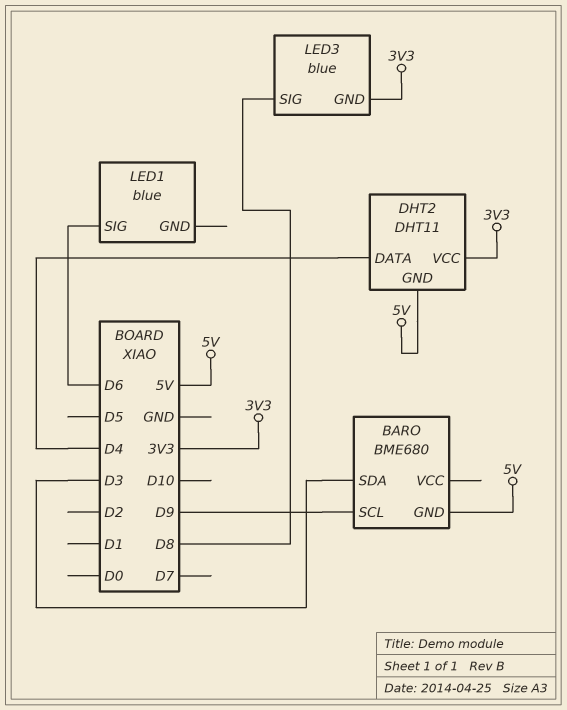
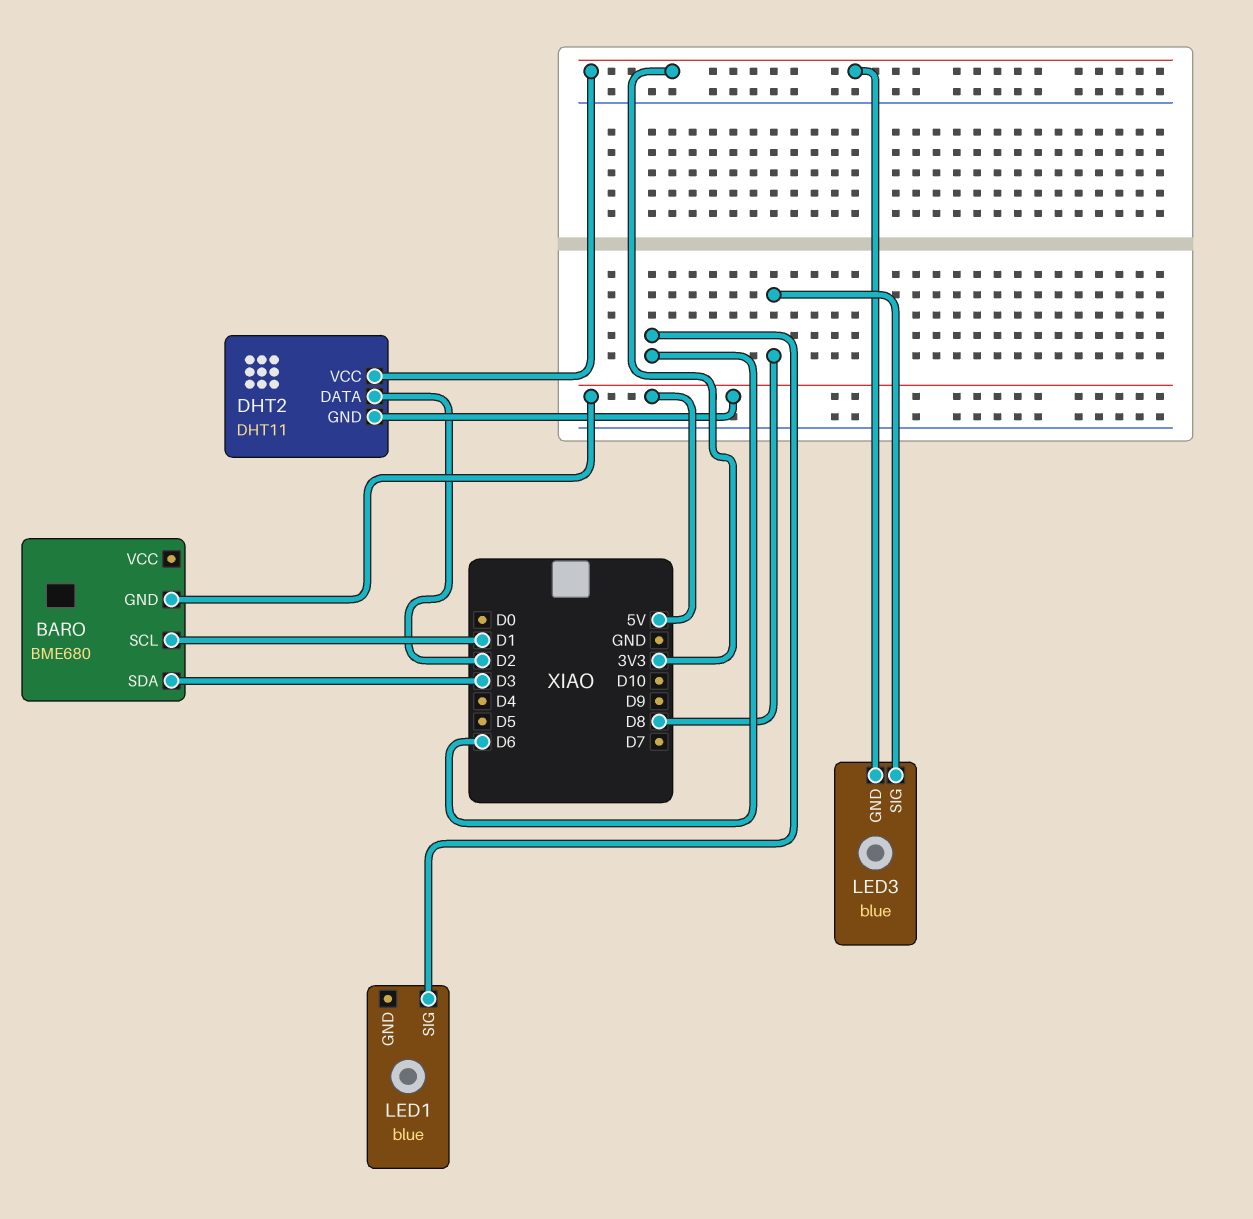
BARO pin SCL: D9 -> D1
DHT2 pin DATA: D4 -> D2

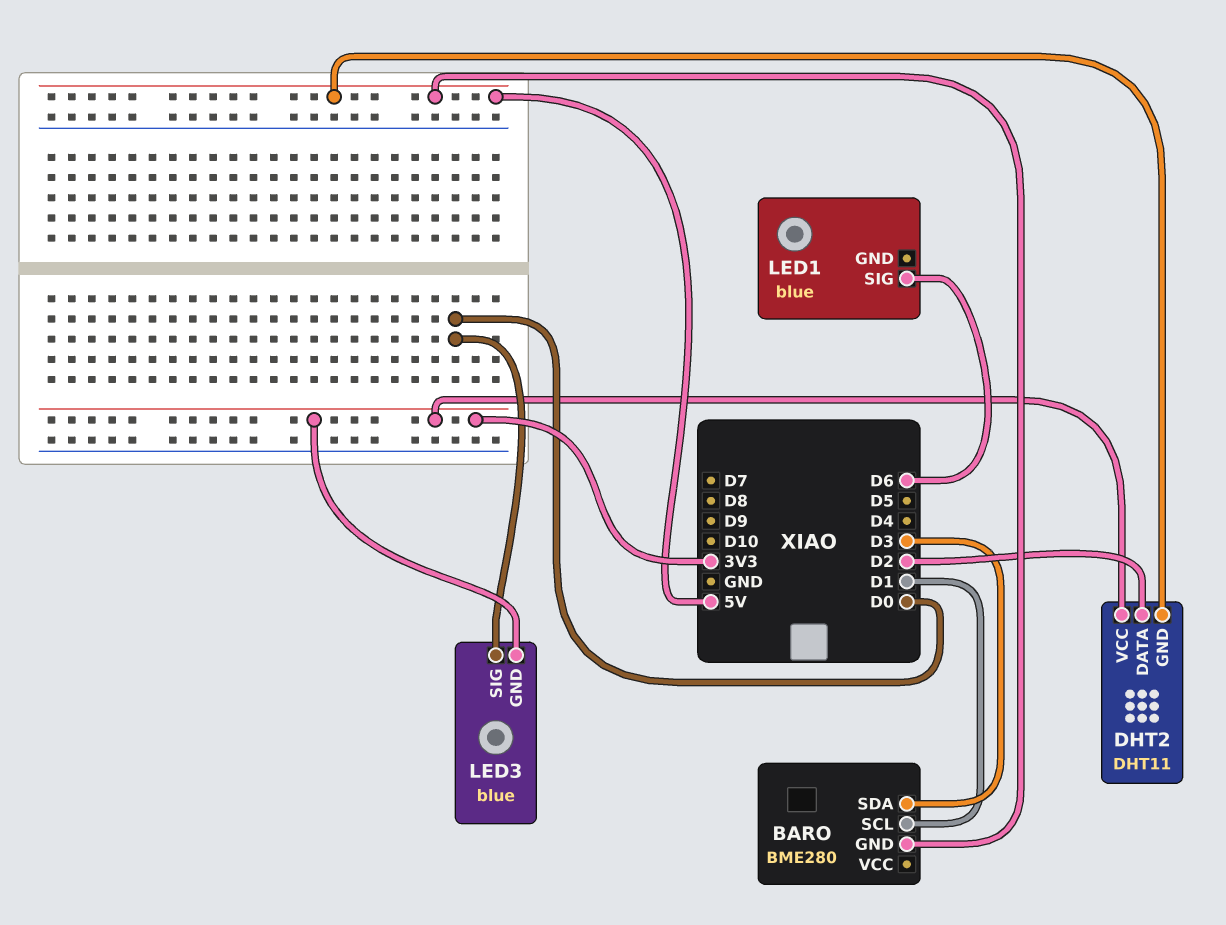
BARO: BME680 -> BME280
LED3 pin SIG: D8 -> D0

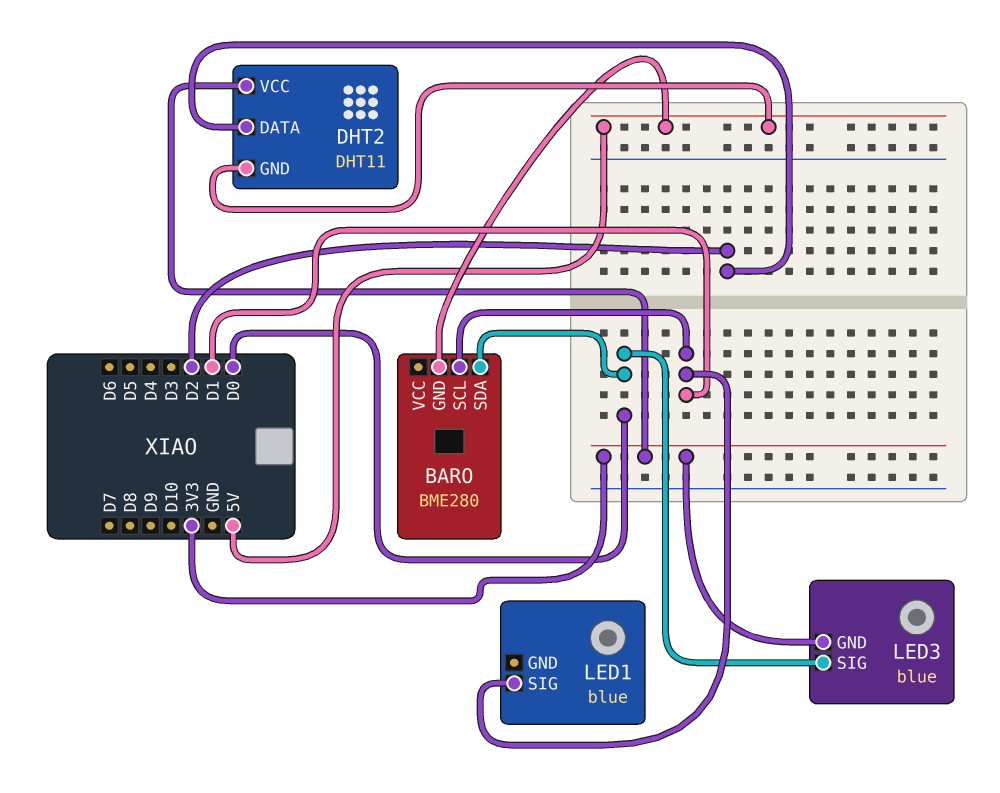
BARO pin SDA: D3 -> D0
LED1 pin SIG: D6 -> D1

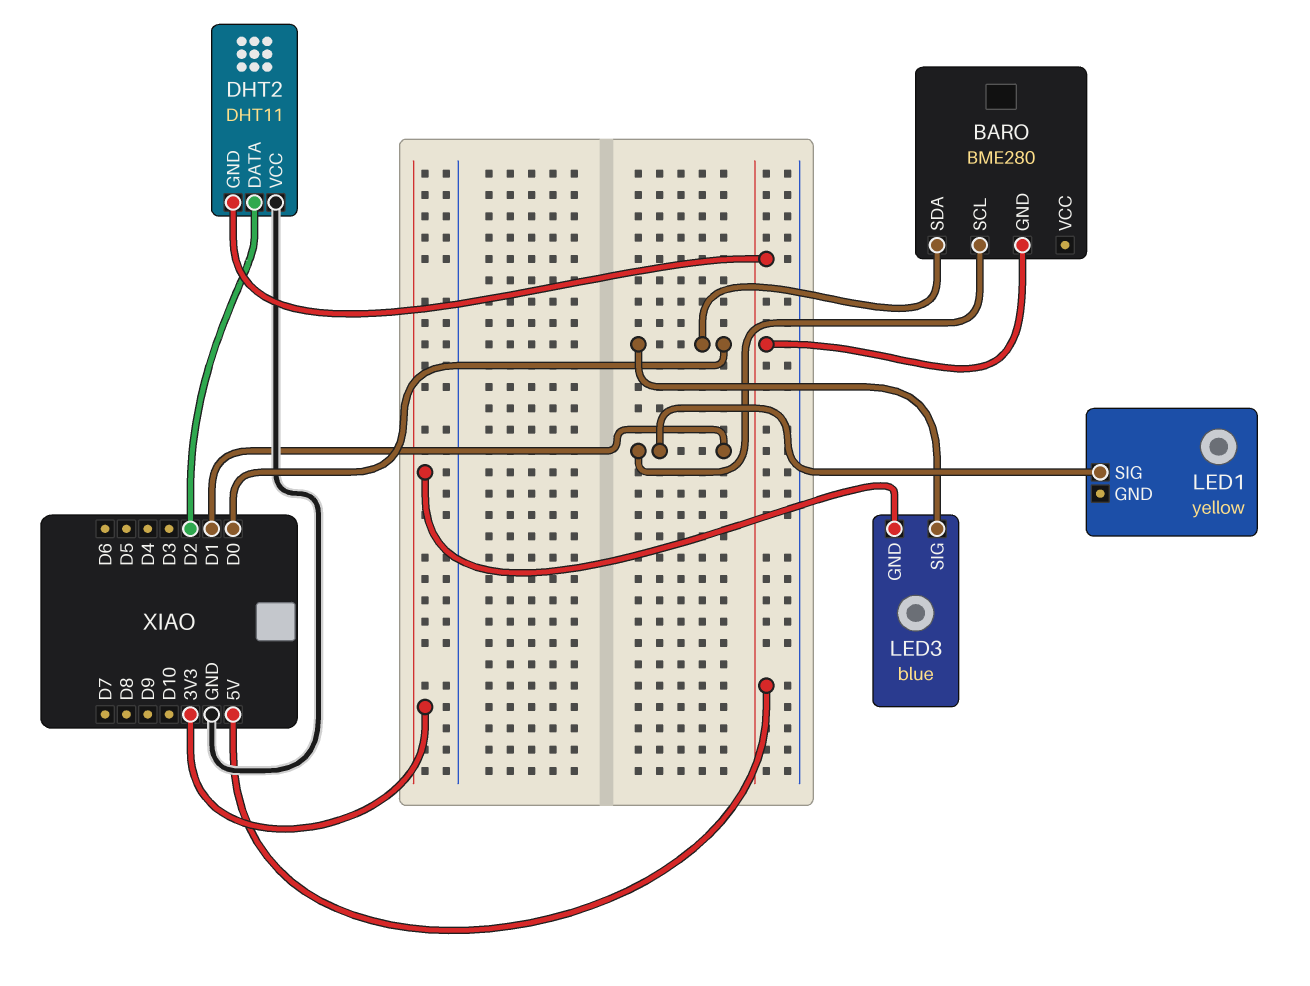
DHT2 pin VCC: 3V3 -> GND
LED1: blue -> yellow

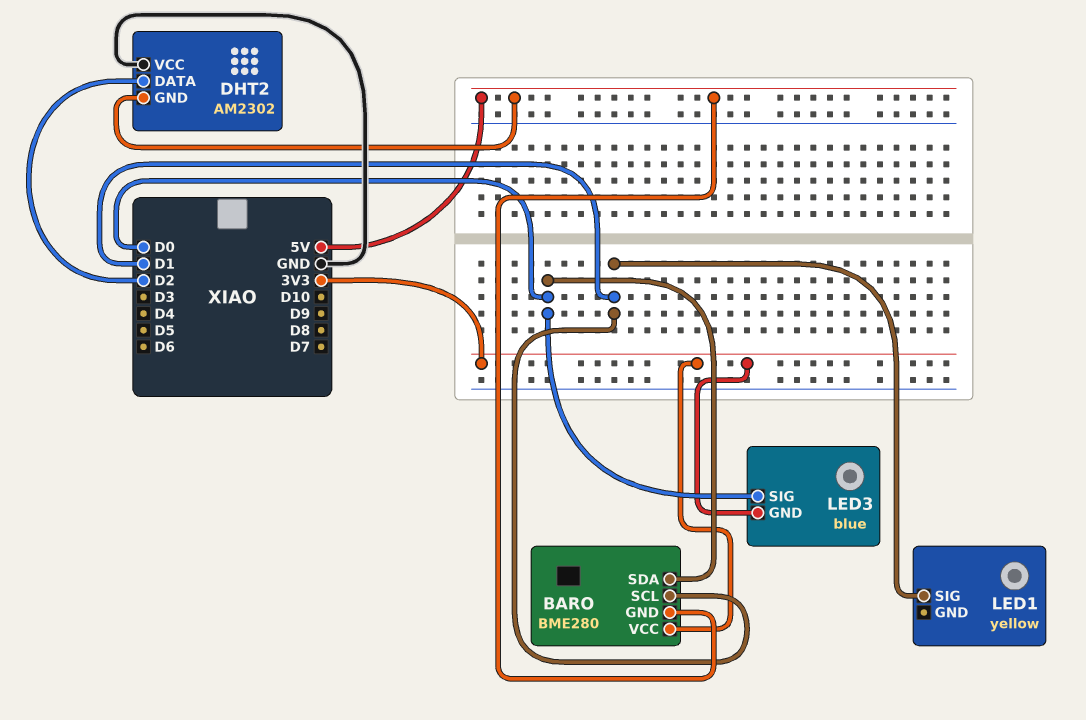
BARO pin VCC: none -> 3V3
DHT2: DHT11 -> AM2302

